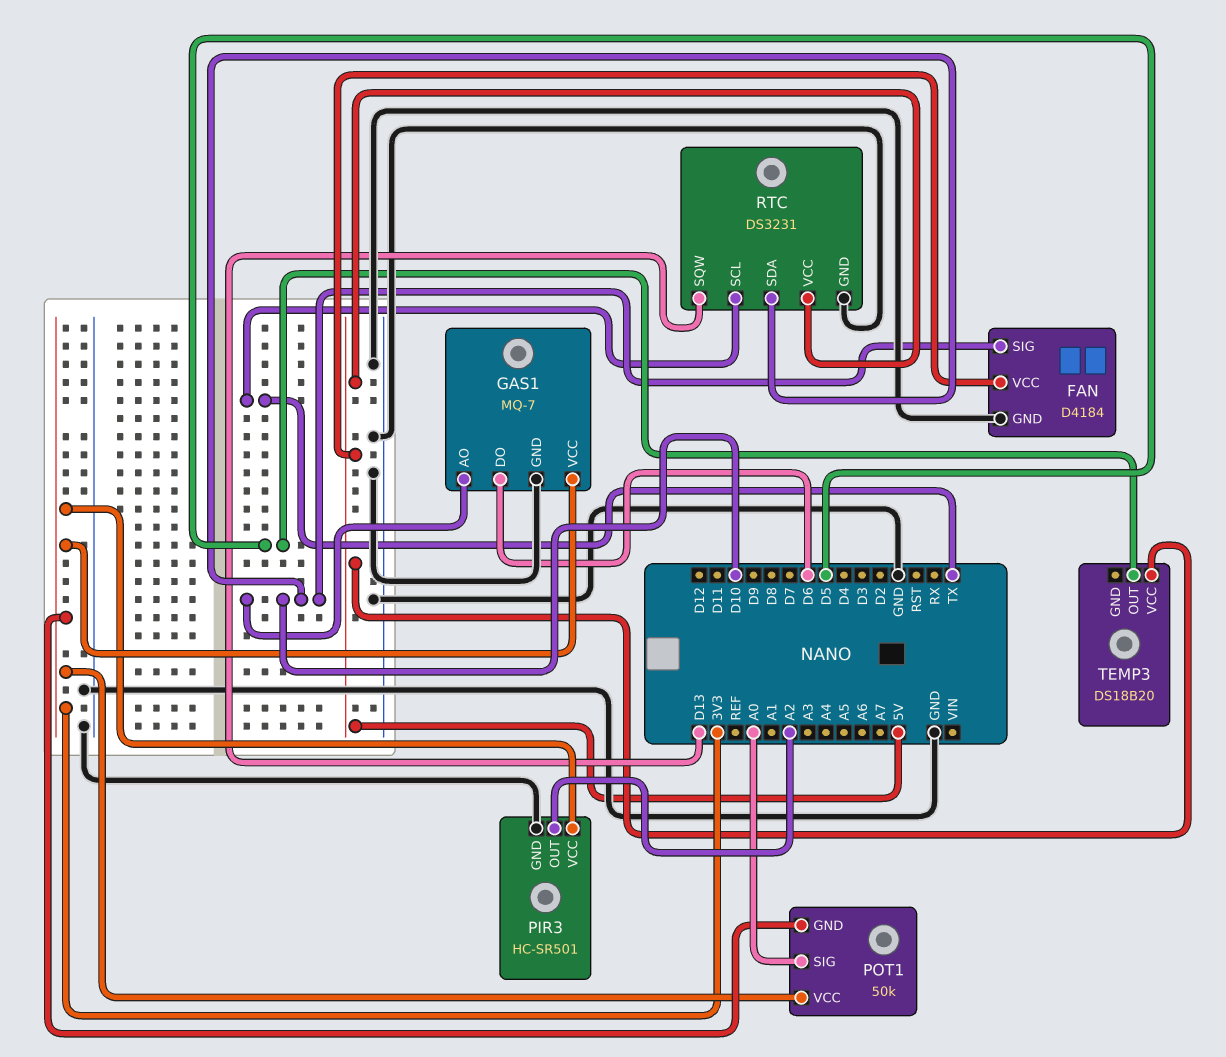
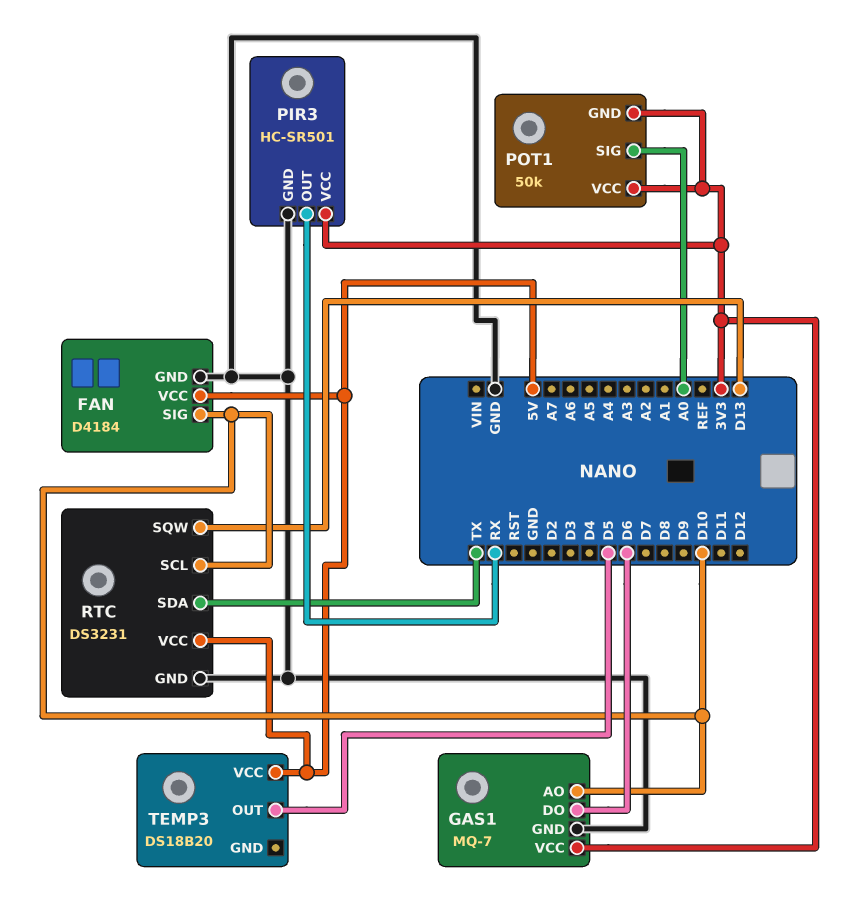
PIR3 pin OUT: A2 -> RX
RTC pin SCL: TX -> D10
RTC pin SDA: D10 -> TX

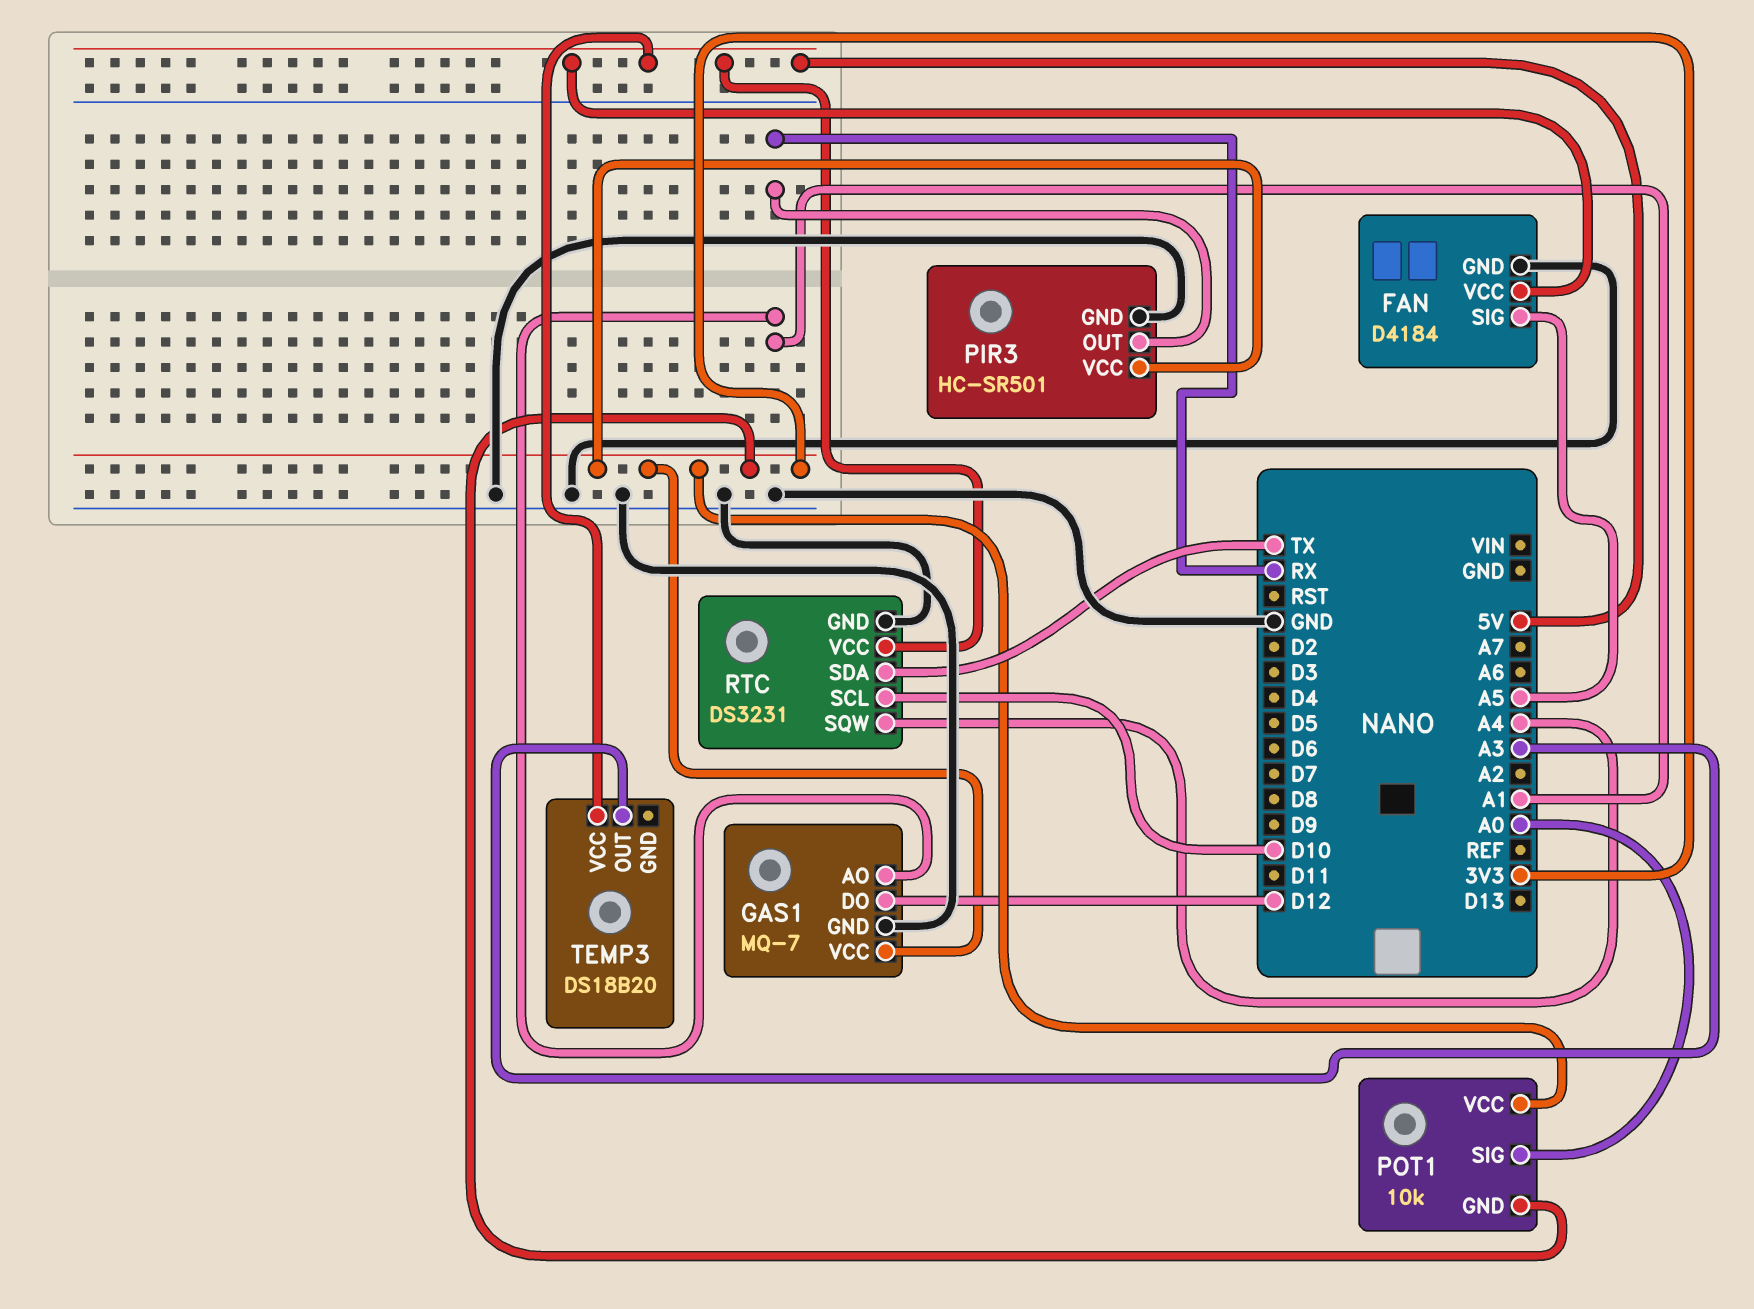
FAN pin SIG: D10 -> A5
GAS1 pin AO: D10 -> A1
GAS1 pin DO: D6 -> D12
POT1: 50k -> 10k
RTC pin SQW: D13 -> A4
TEMP3 pin OUT: D5 -> A3

